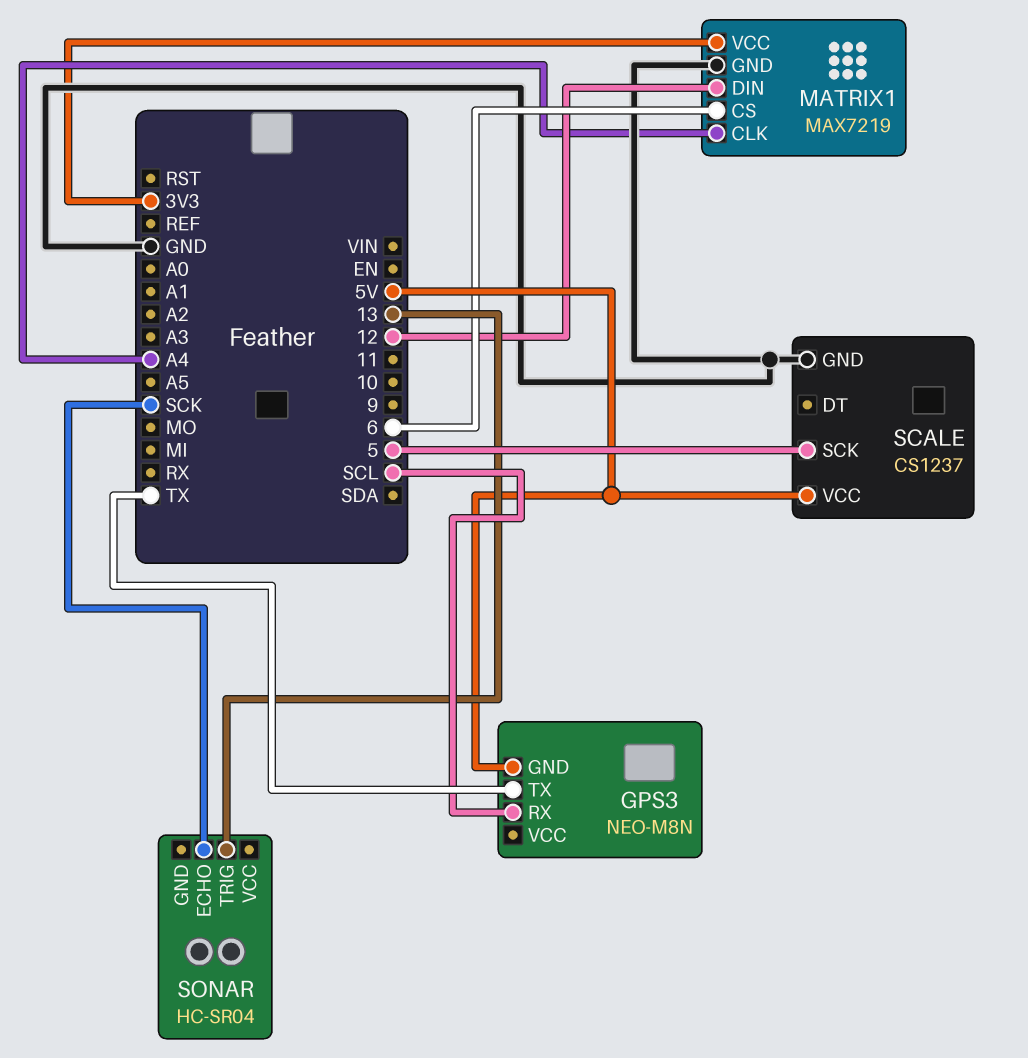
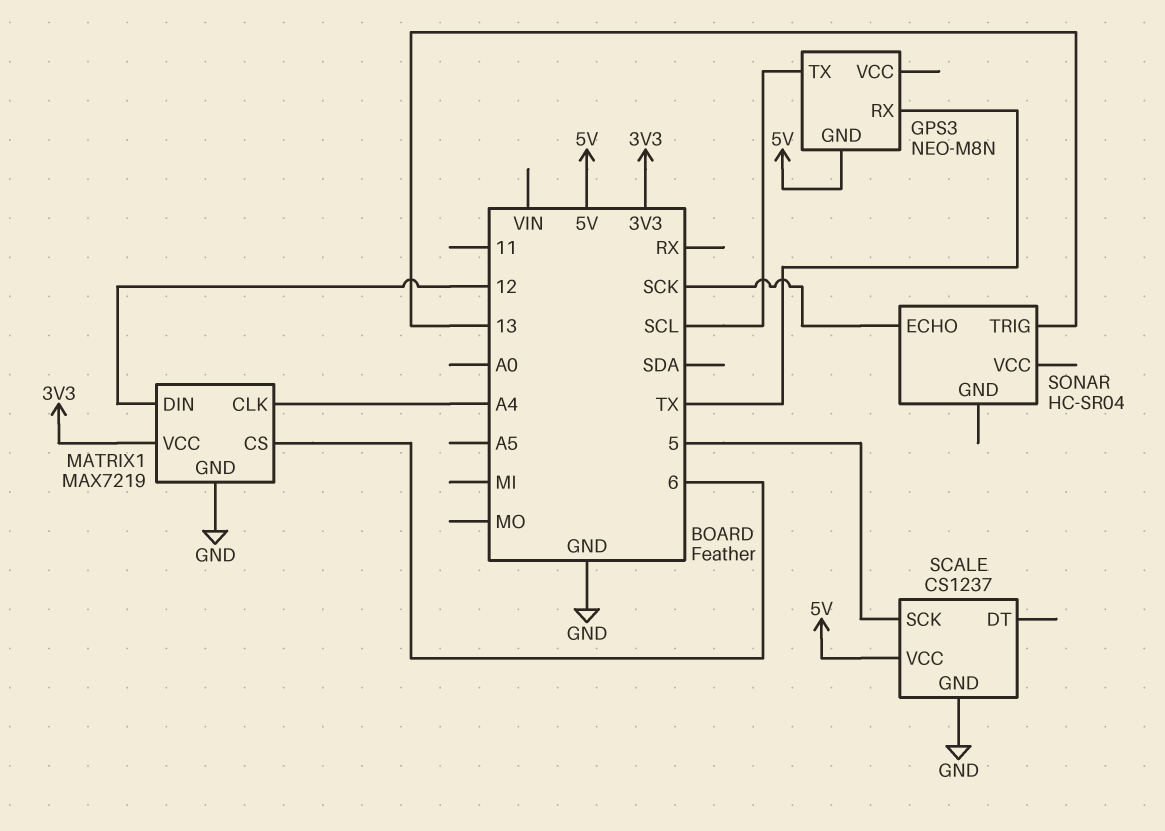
GPS3 pin RX: SCL -> TX
GPS3 pin TX: TX -> SCL

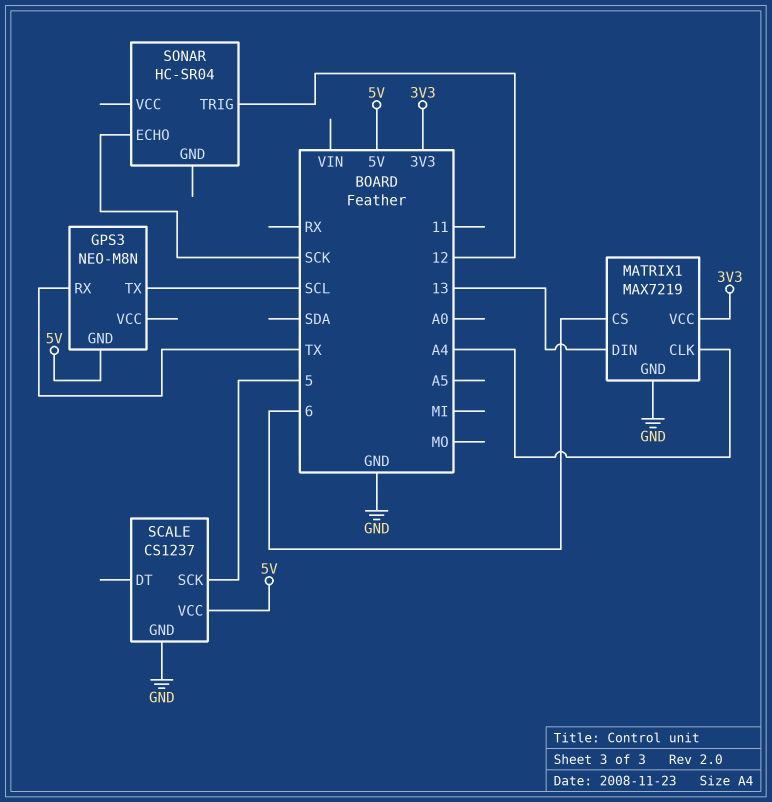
MATRIX1 pin DIN: 12 -> 13
SONAR pin TRIG: 13 -> 12

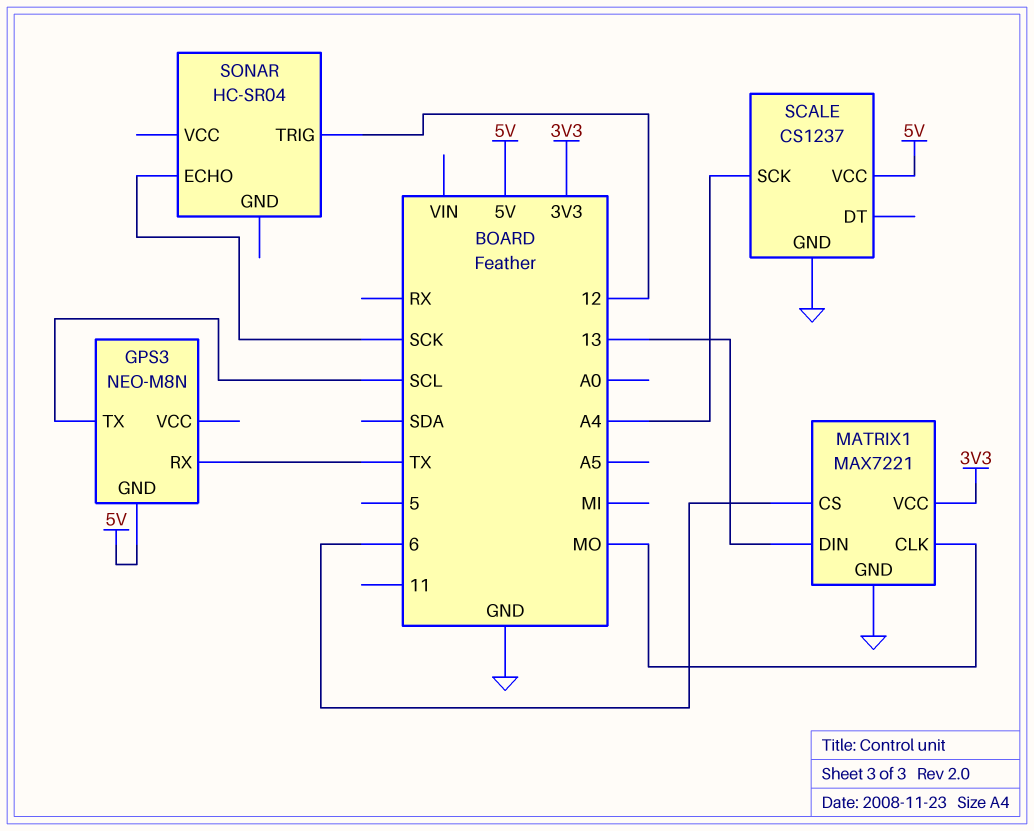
MATRIX1: MAX7219 -> MAX7221
MATRIX1 pin CLK: A4 -> MO
SCALE pin SCK: 5 -> A4

